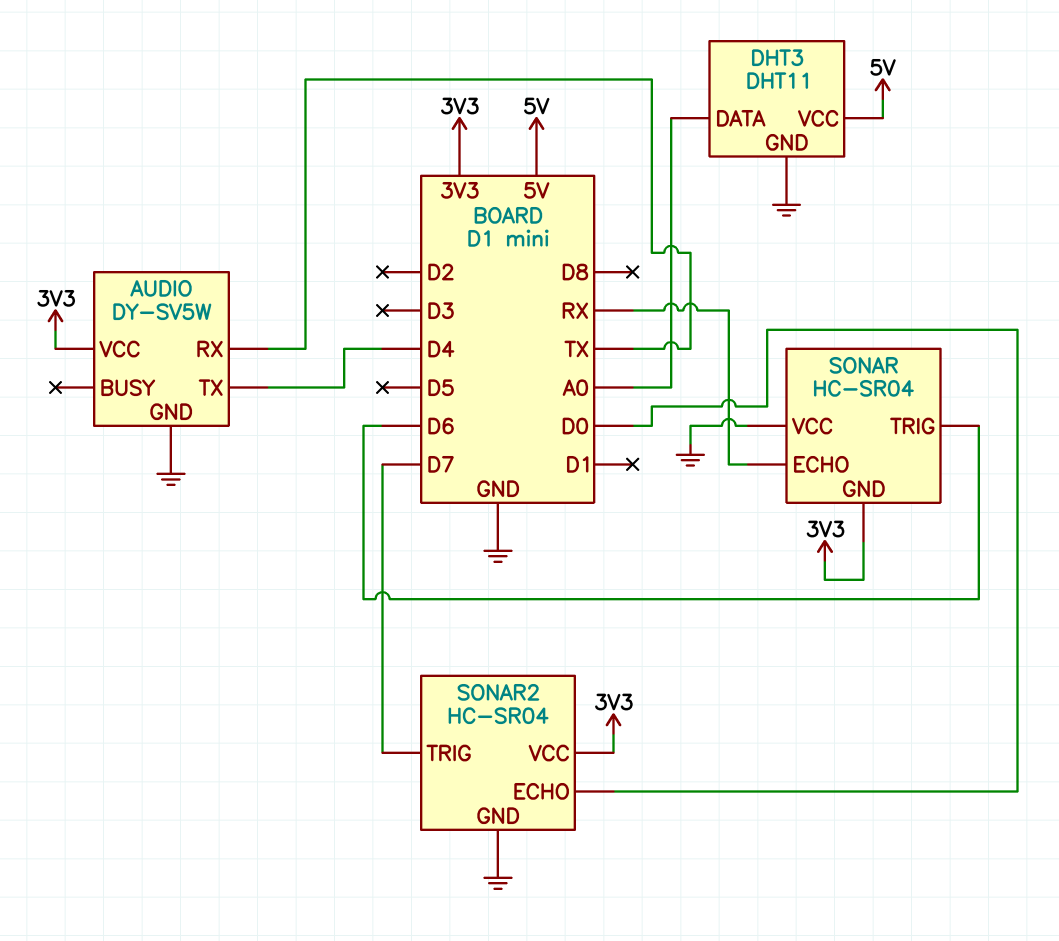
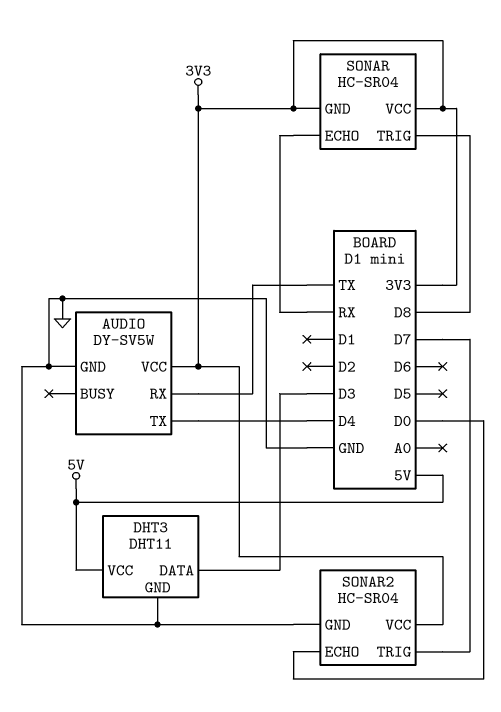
DHT3 pin DATA: A0 -> D3
SONAR pin TRIG: D6 -> D8
SONAR pin VCC: GND -> 3V3

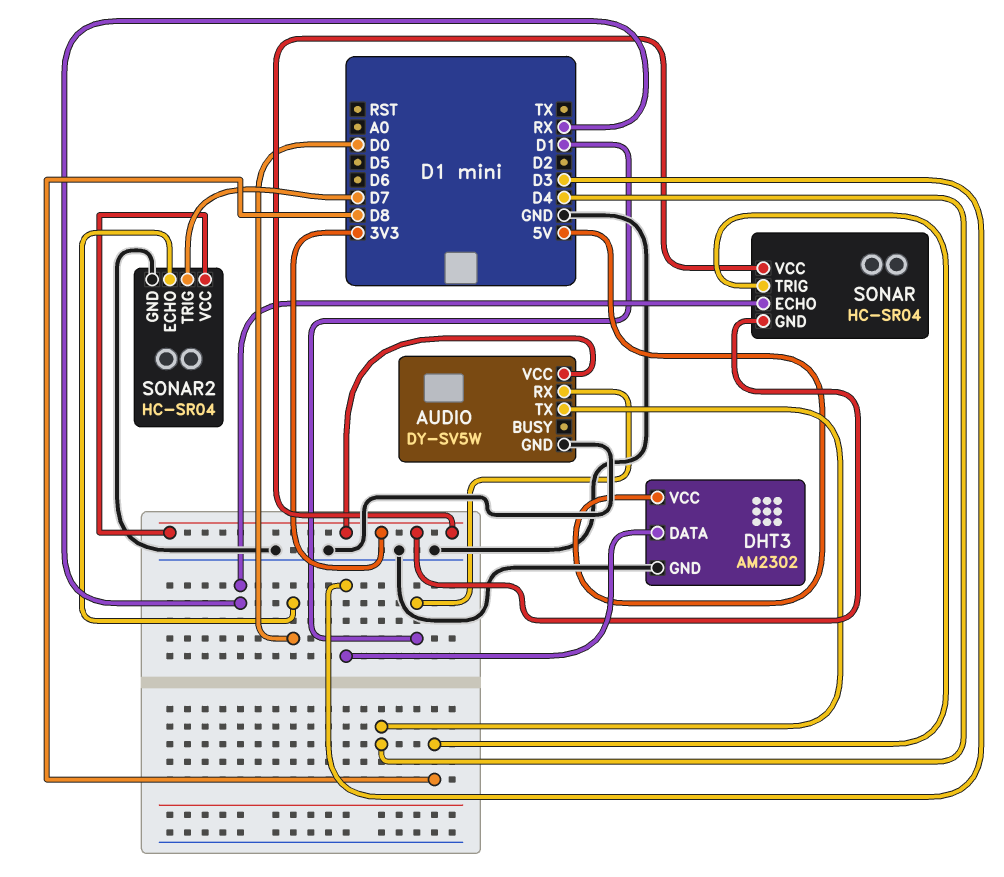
AUDIO pin RX: TX -> D1
DHT3: DHT11 -> AM2302

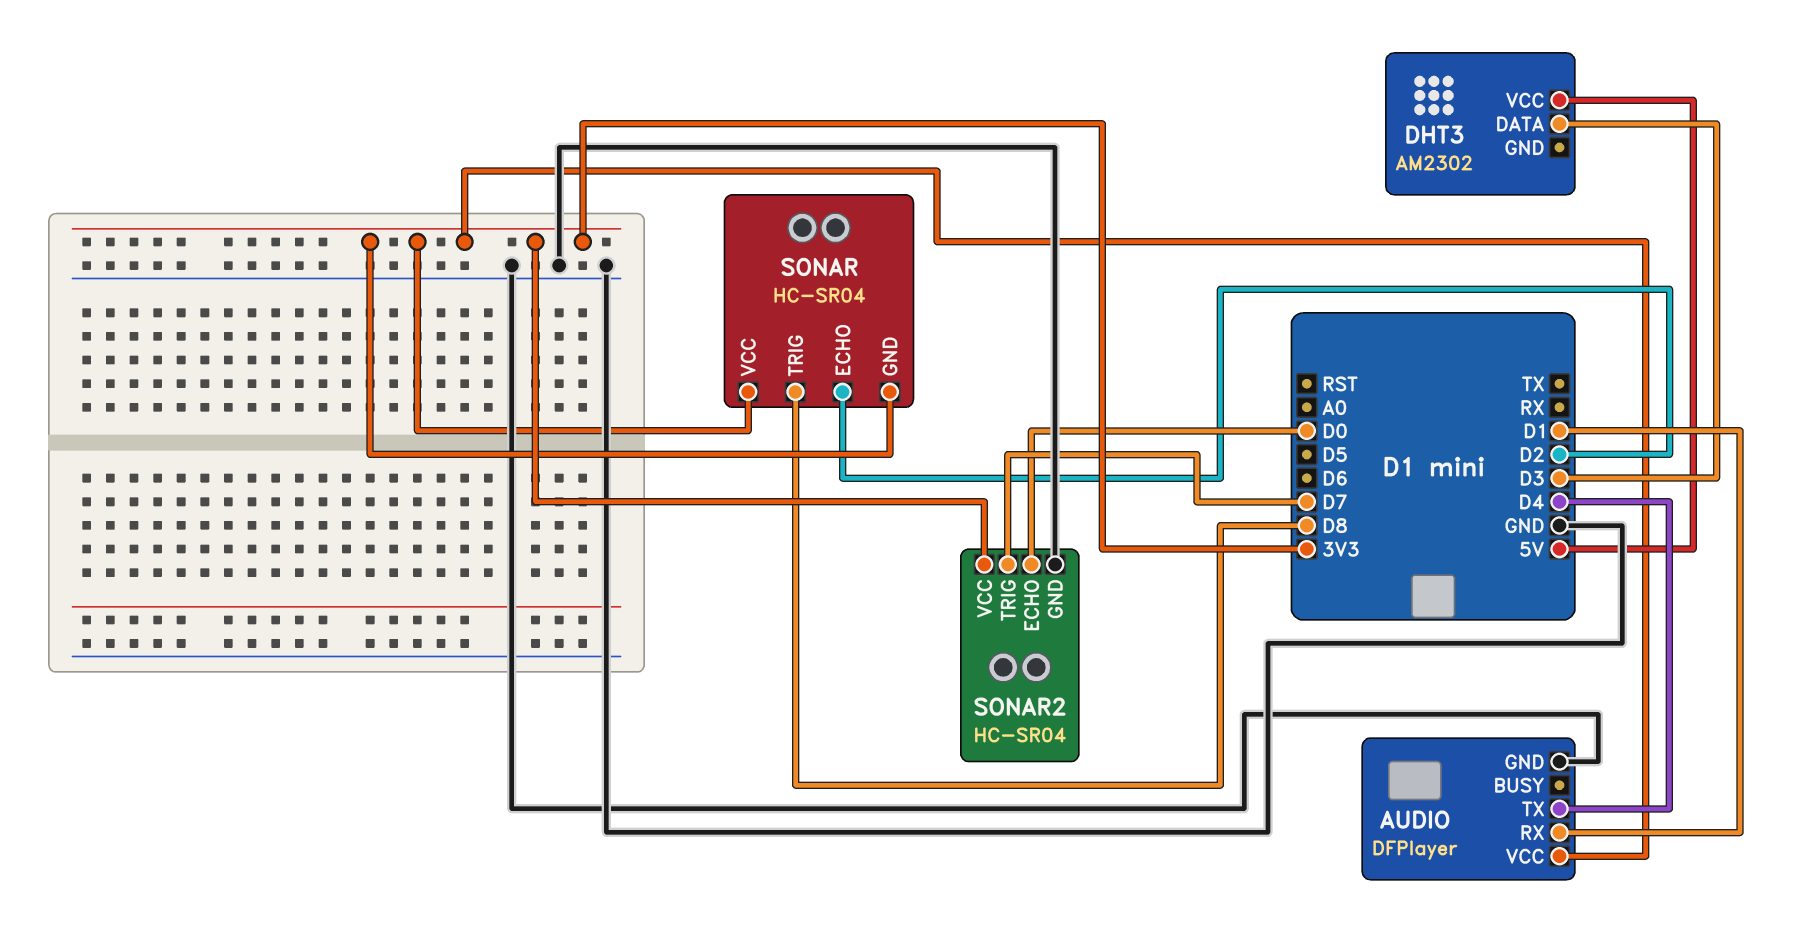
AUDIO: DY-SV5W -> DFPlayer
DHT3 pin GND: GND -> none
SONAR pin ECHO: RX -> D2

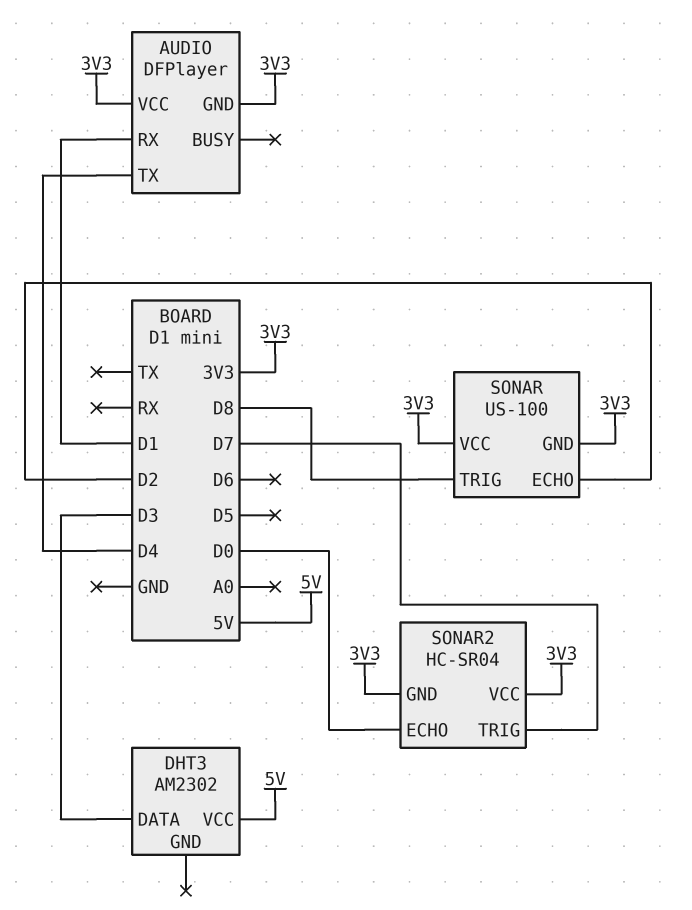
AUDIO pin GND: GND -> 3V3
SONAR: HC-SR04 -> US-100
SONAR2 pin GND: GND -> 3V3

